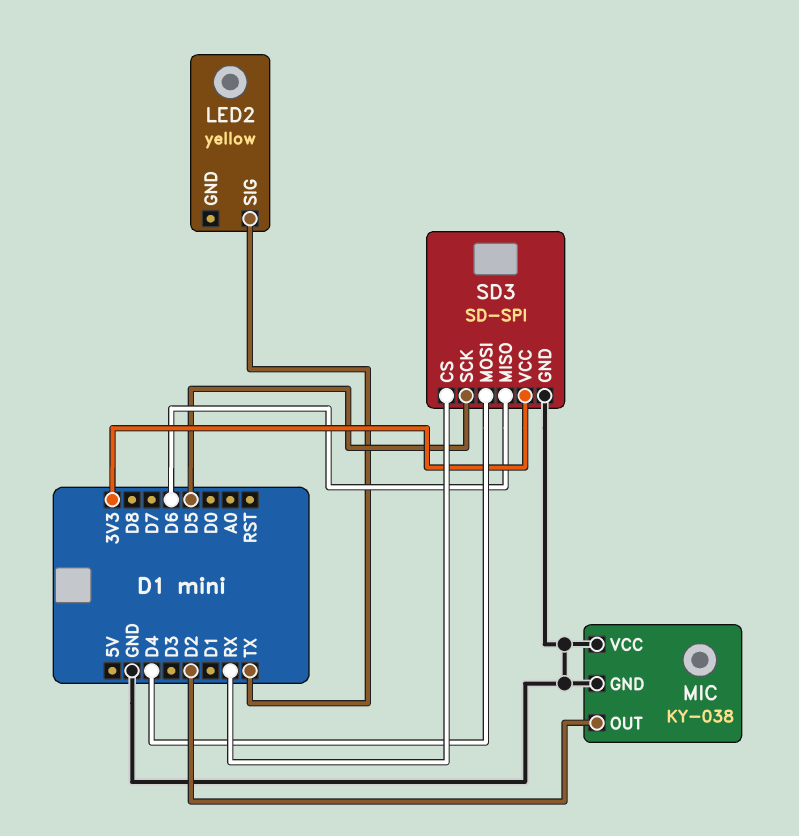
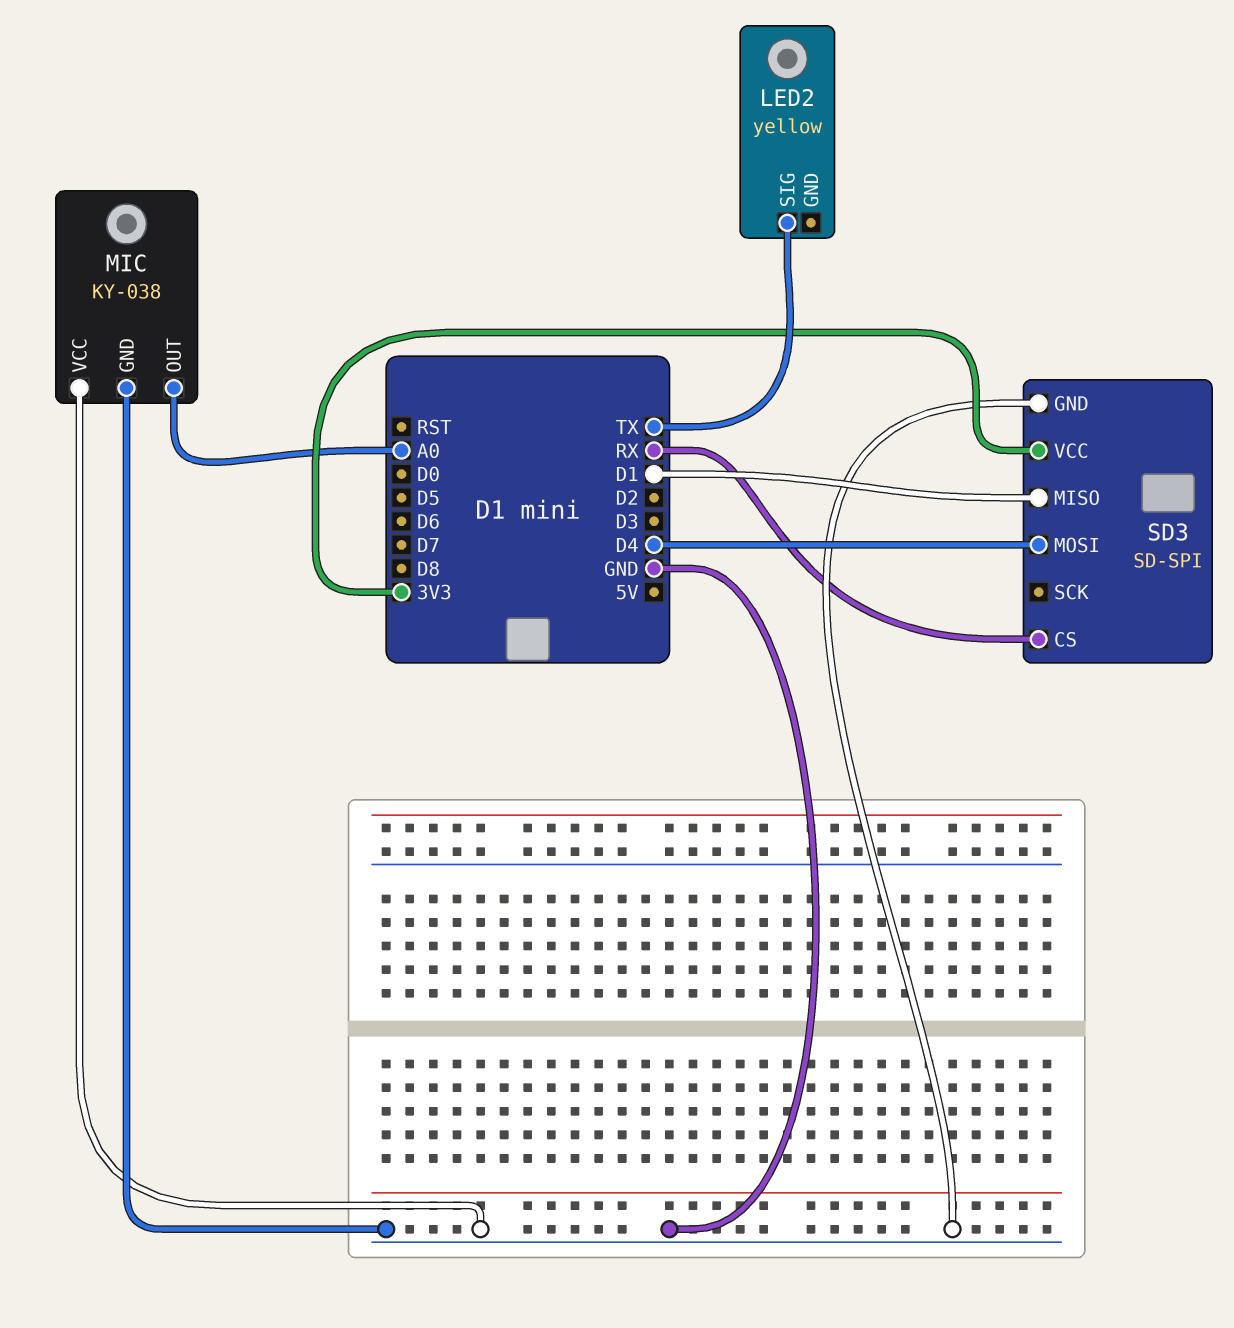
MIC pin OUT: D2 -> A0
SD3 pin MISO: D6 -> D1
SD3 pin SCK: D5 -> none

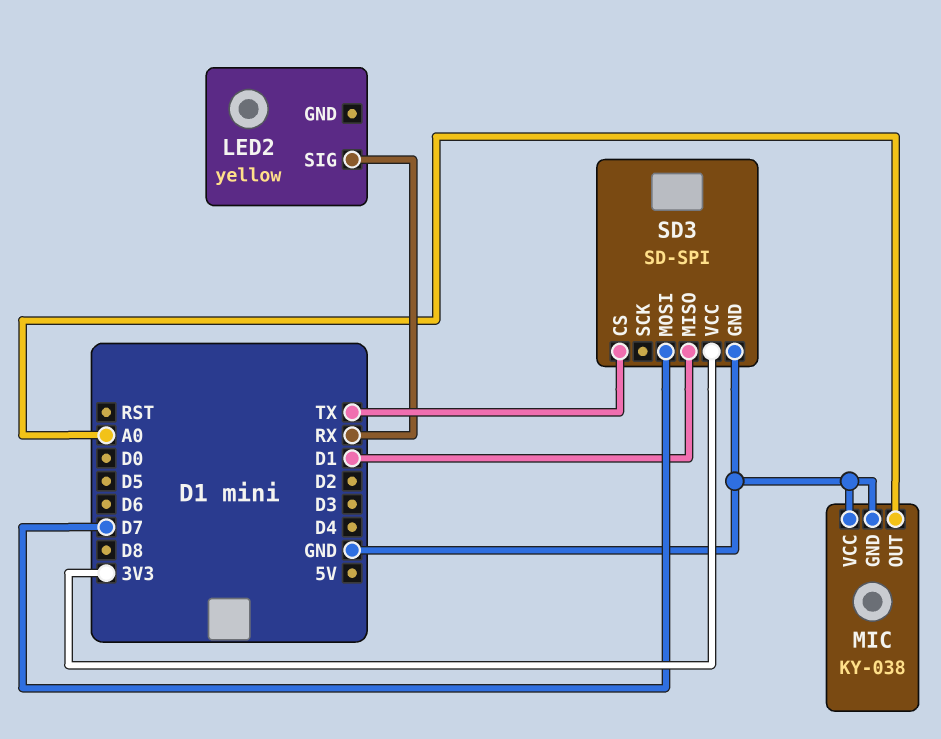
LED2 pin SIG: TX -> RX
SD3 pin CS: RX -> TX
SD3 pin MOSI: D4 -> D7

